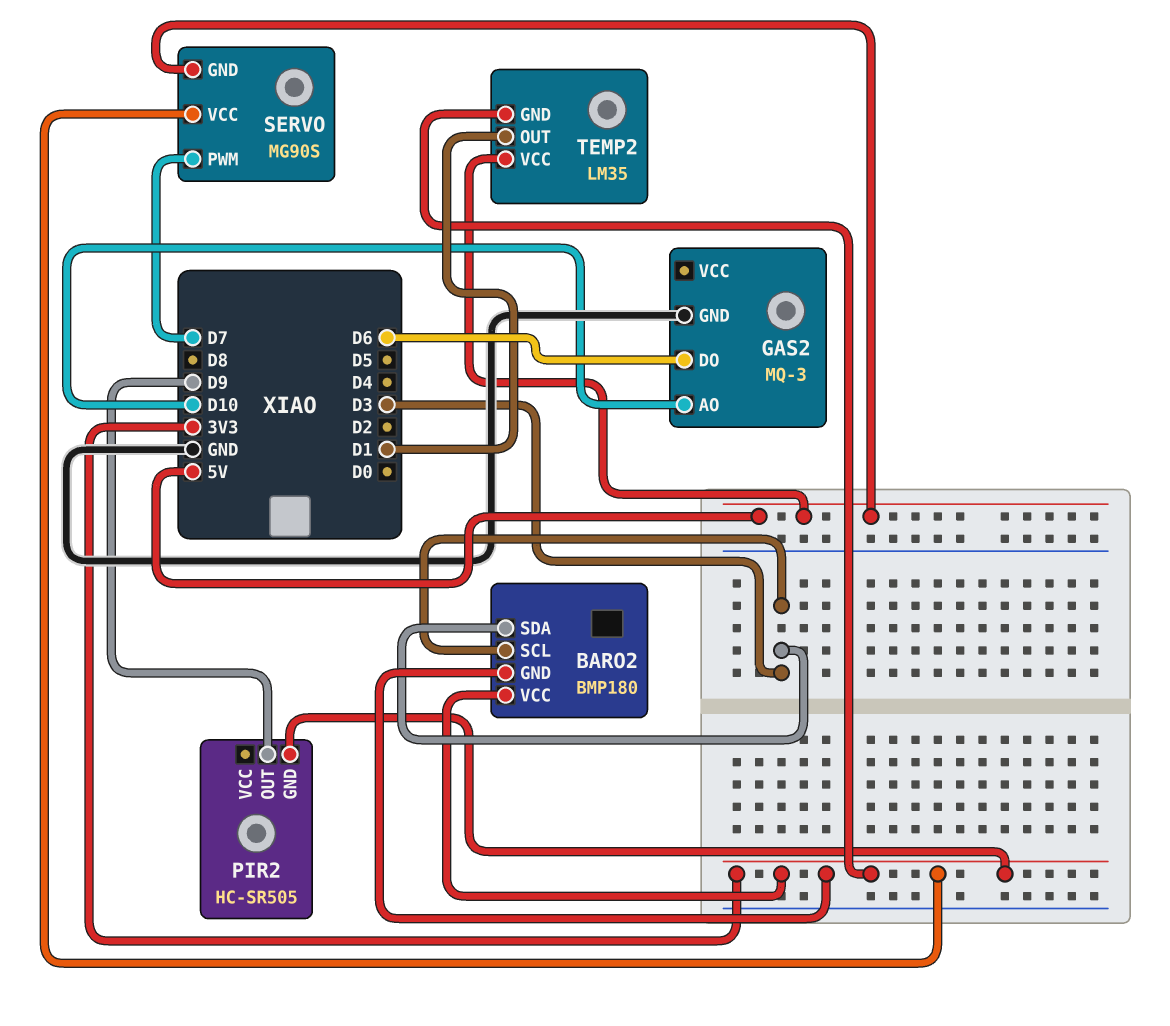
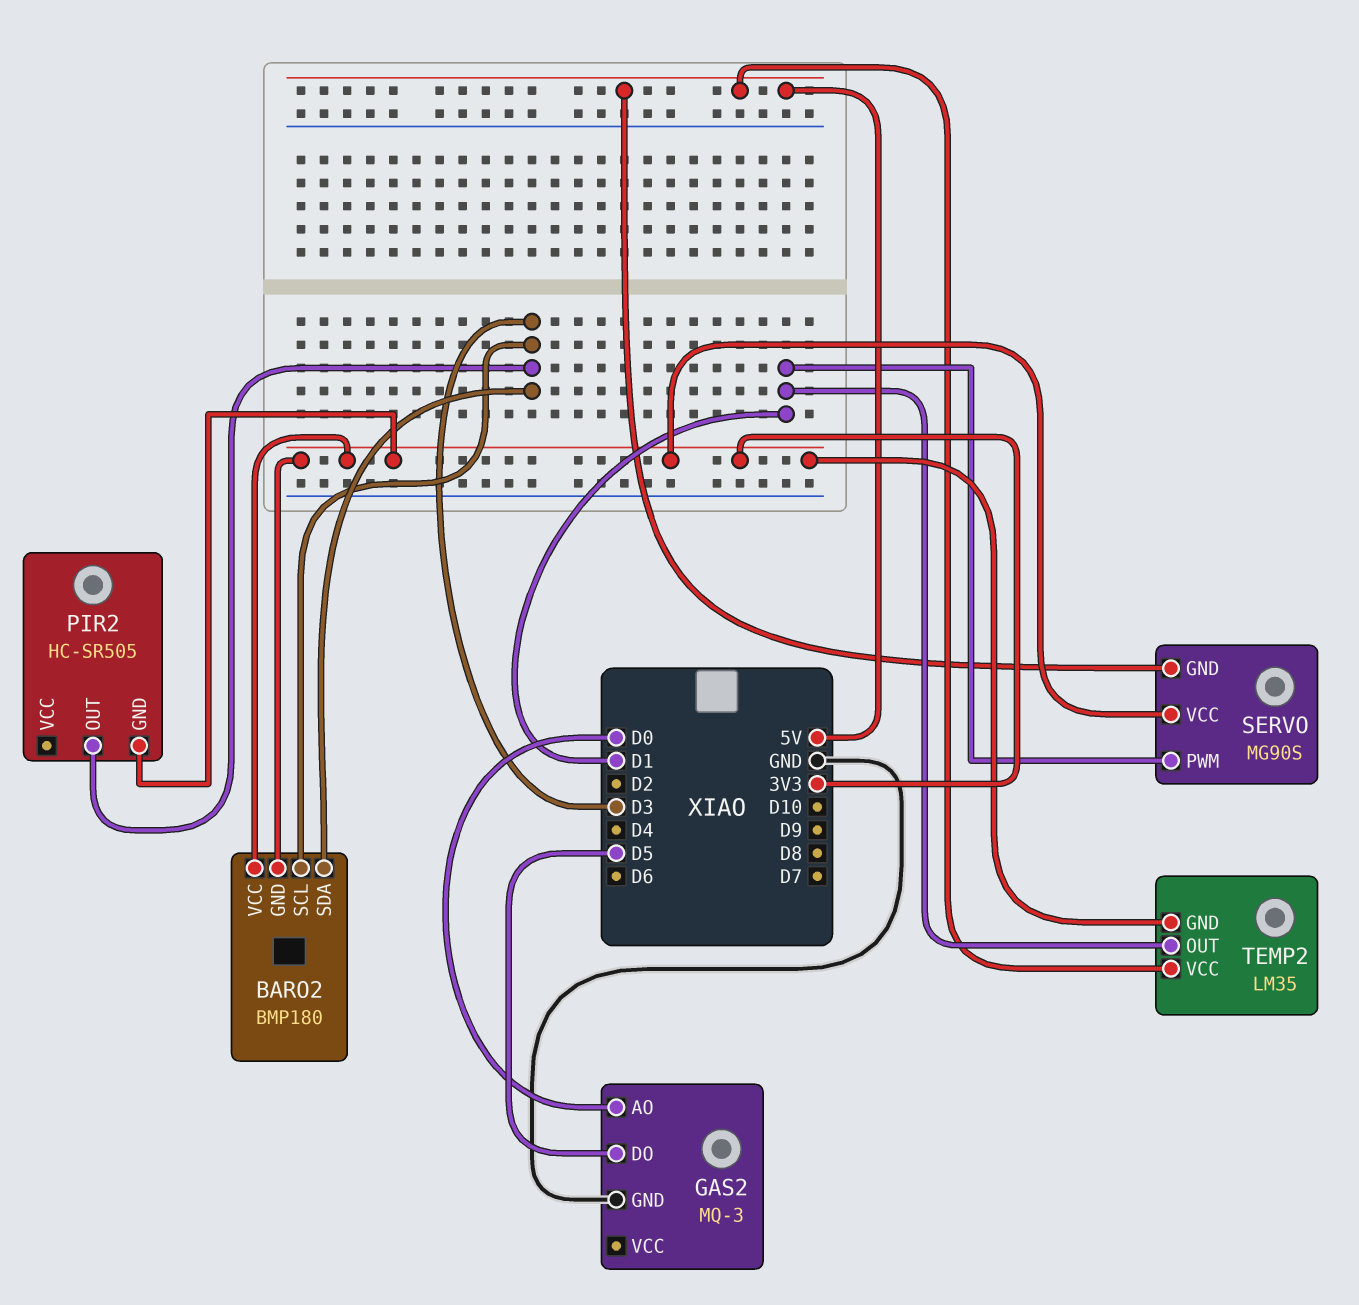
GAS2 pin AO: D10 -> D0
GAS2 pin DO: D6 -> D5
PIR2 pin OUT: D9 -> D3
SERVO pin PWM: D7 -> D1

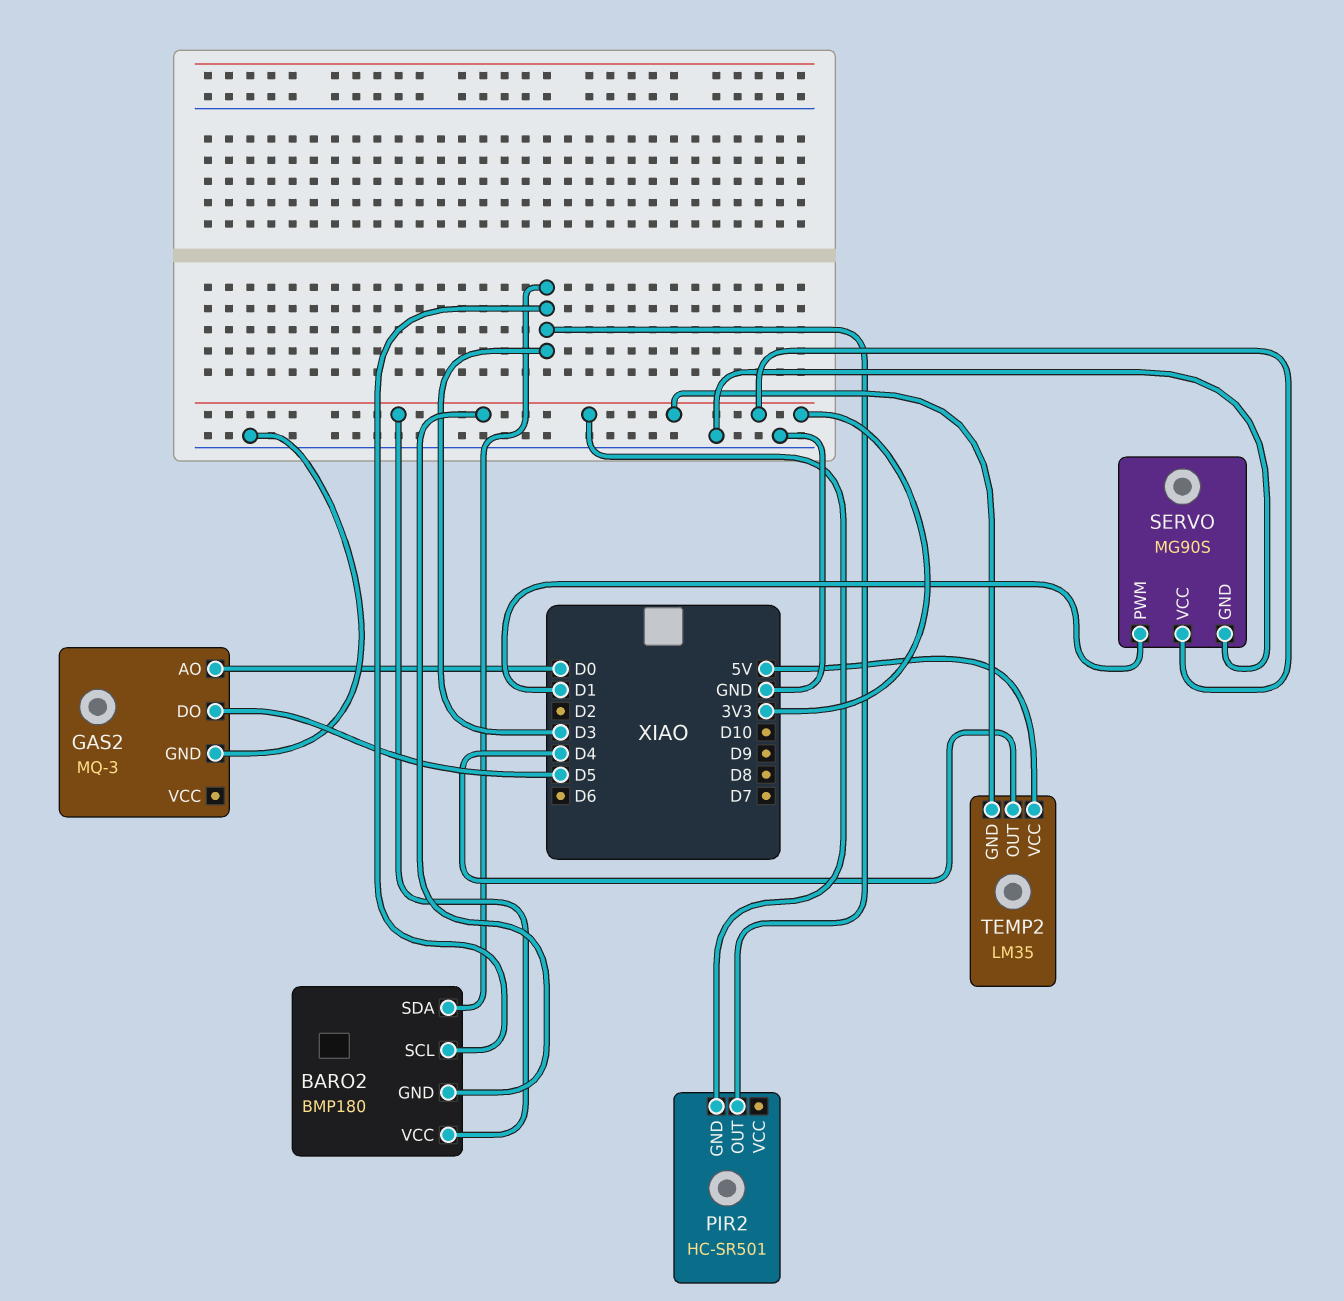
PIR2: HC-SR505 -> HC-SR501
SERVO pin GND: 5V -> GND
TEMP2 pin OUT: D1 -> D4

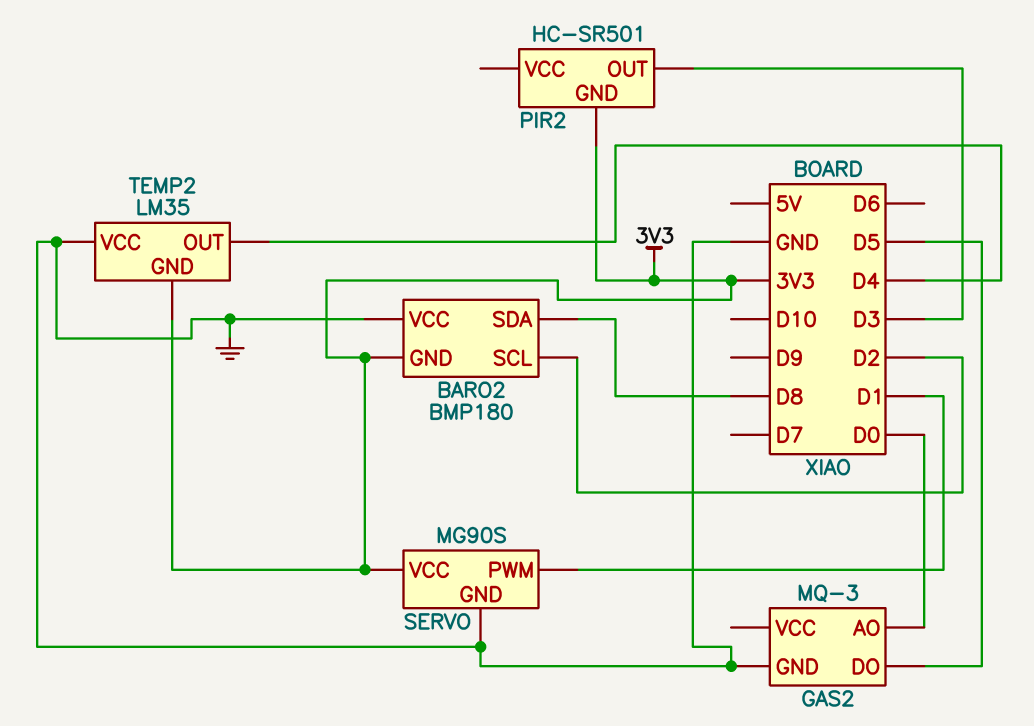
BARO2 pin SCL: D3 -> D2
BARO2 pin SDA: D3 -> D8
BARO2 pin VCC: 3V3 -> GND
TEMP2 pin VCC: 5V -> GND

